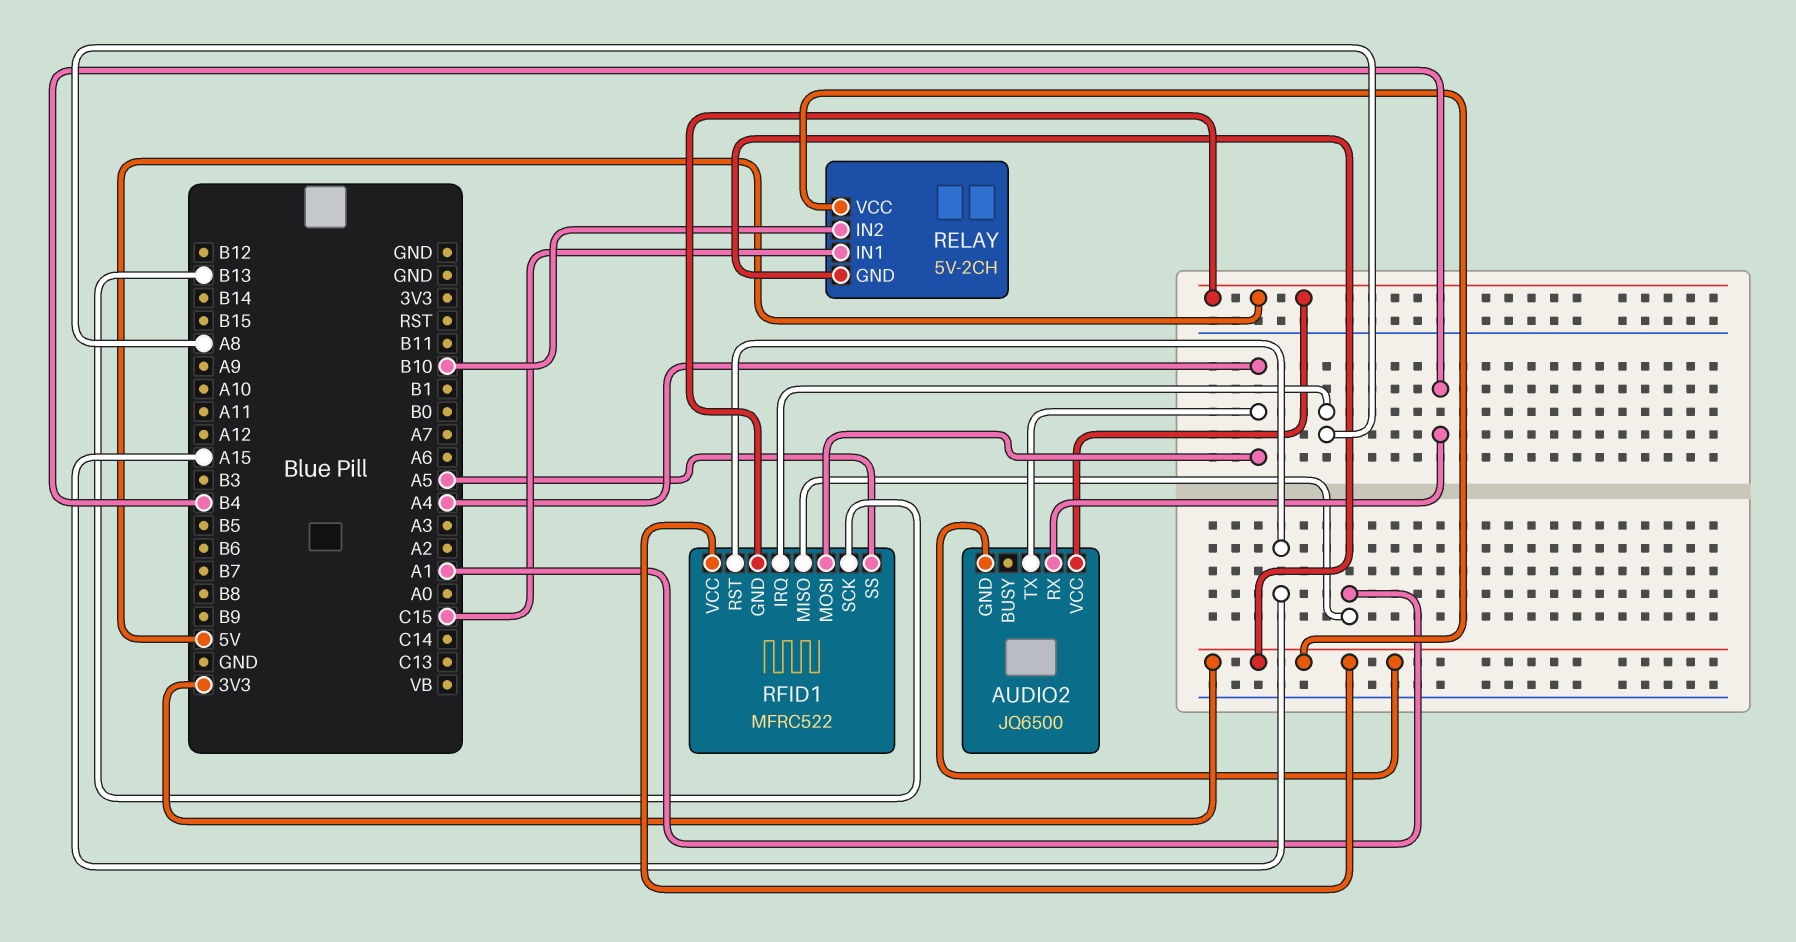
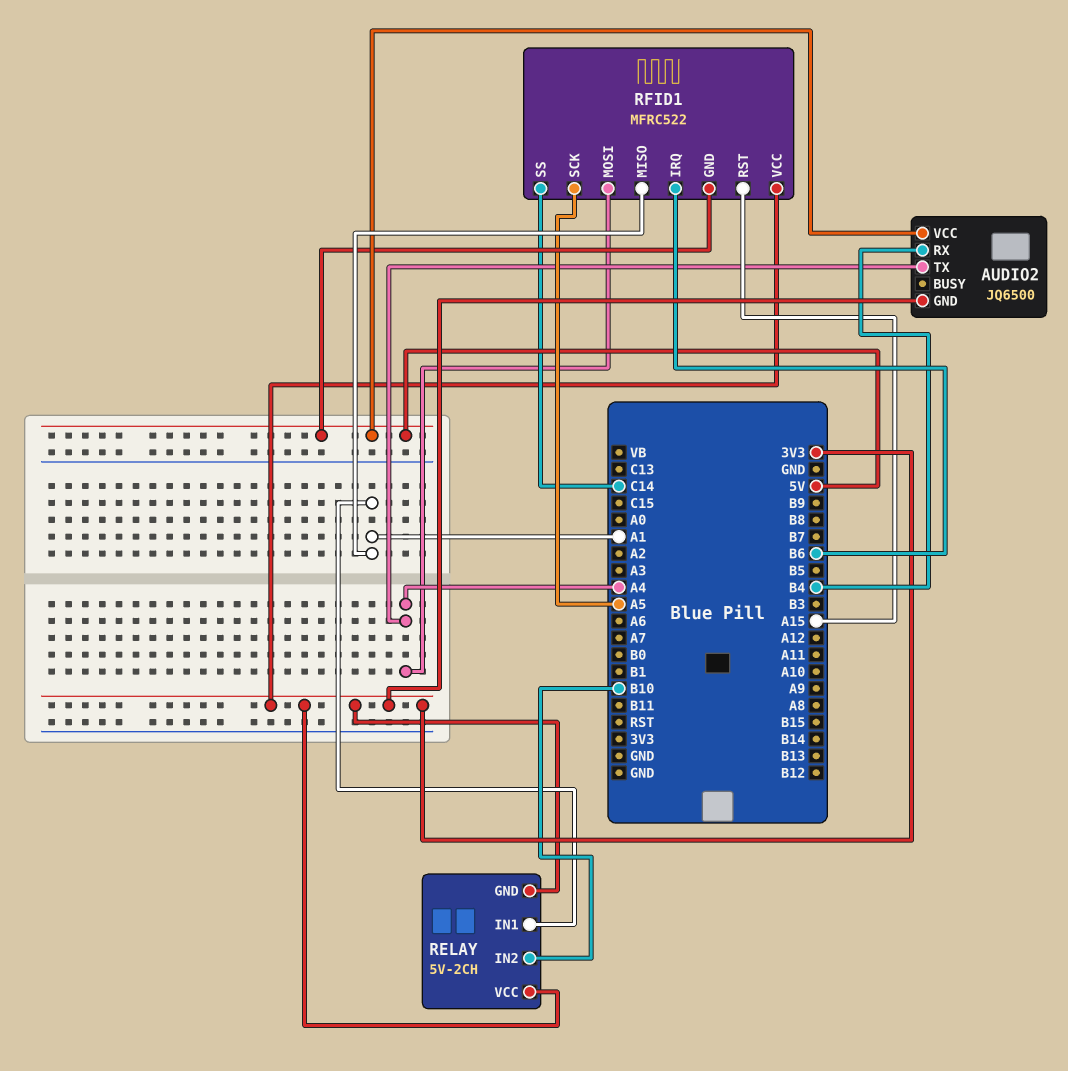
RELAY pin IN1: C15 -> A1
RFID1 pin IRQ: A8 -> B6
RFID1 pin SCK: B13 -> A5
RFID1 pin SS: A5 -> C14

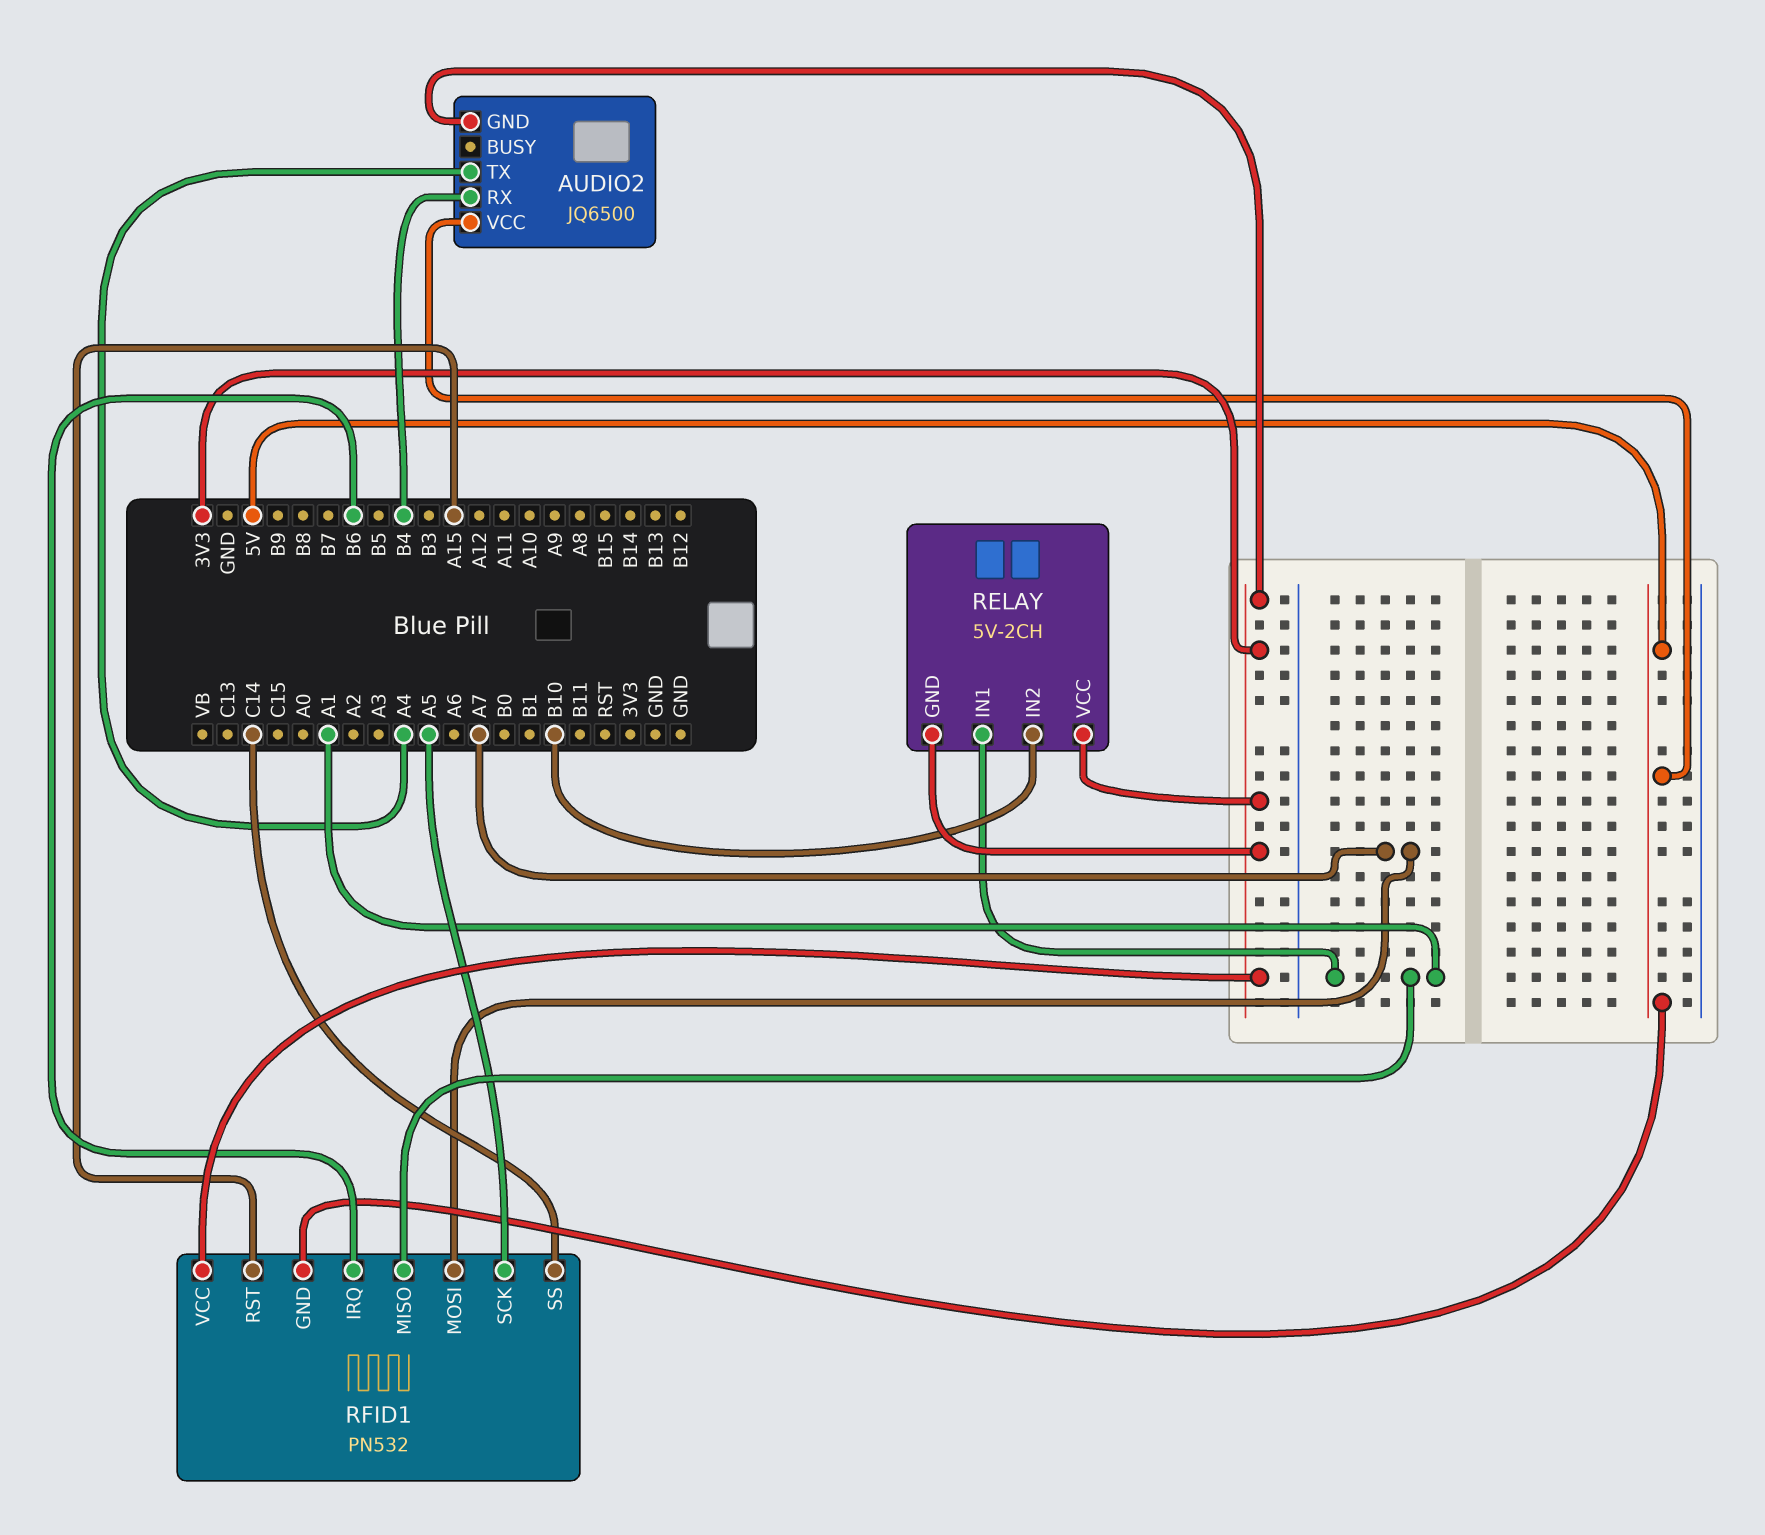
RFID1: MFRC522 -> PN532
RFID1 pin MOSI: A4 -> A7

